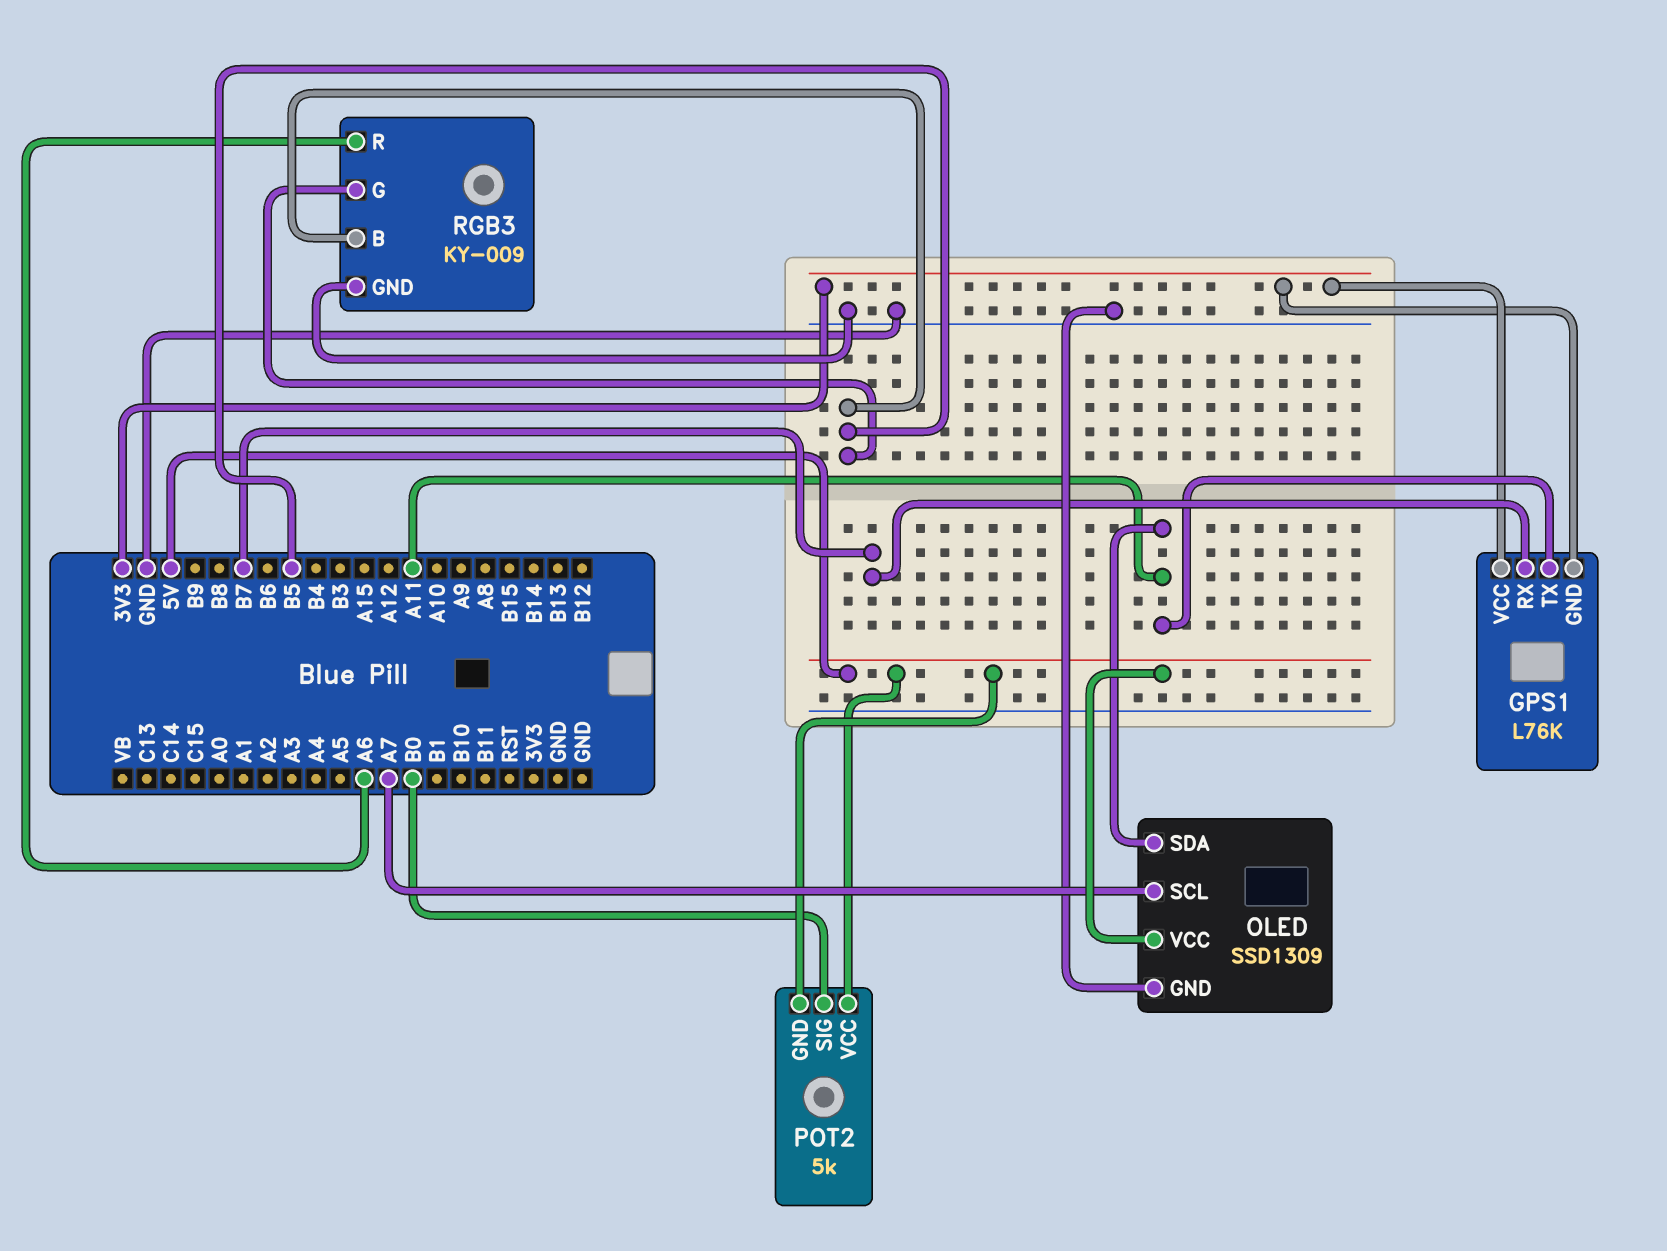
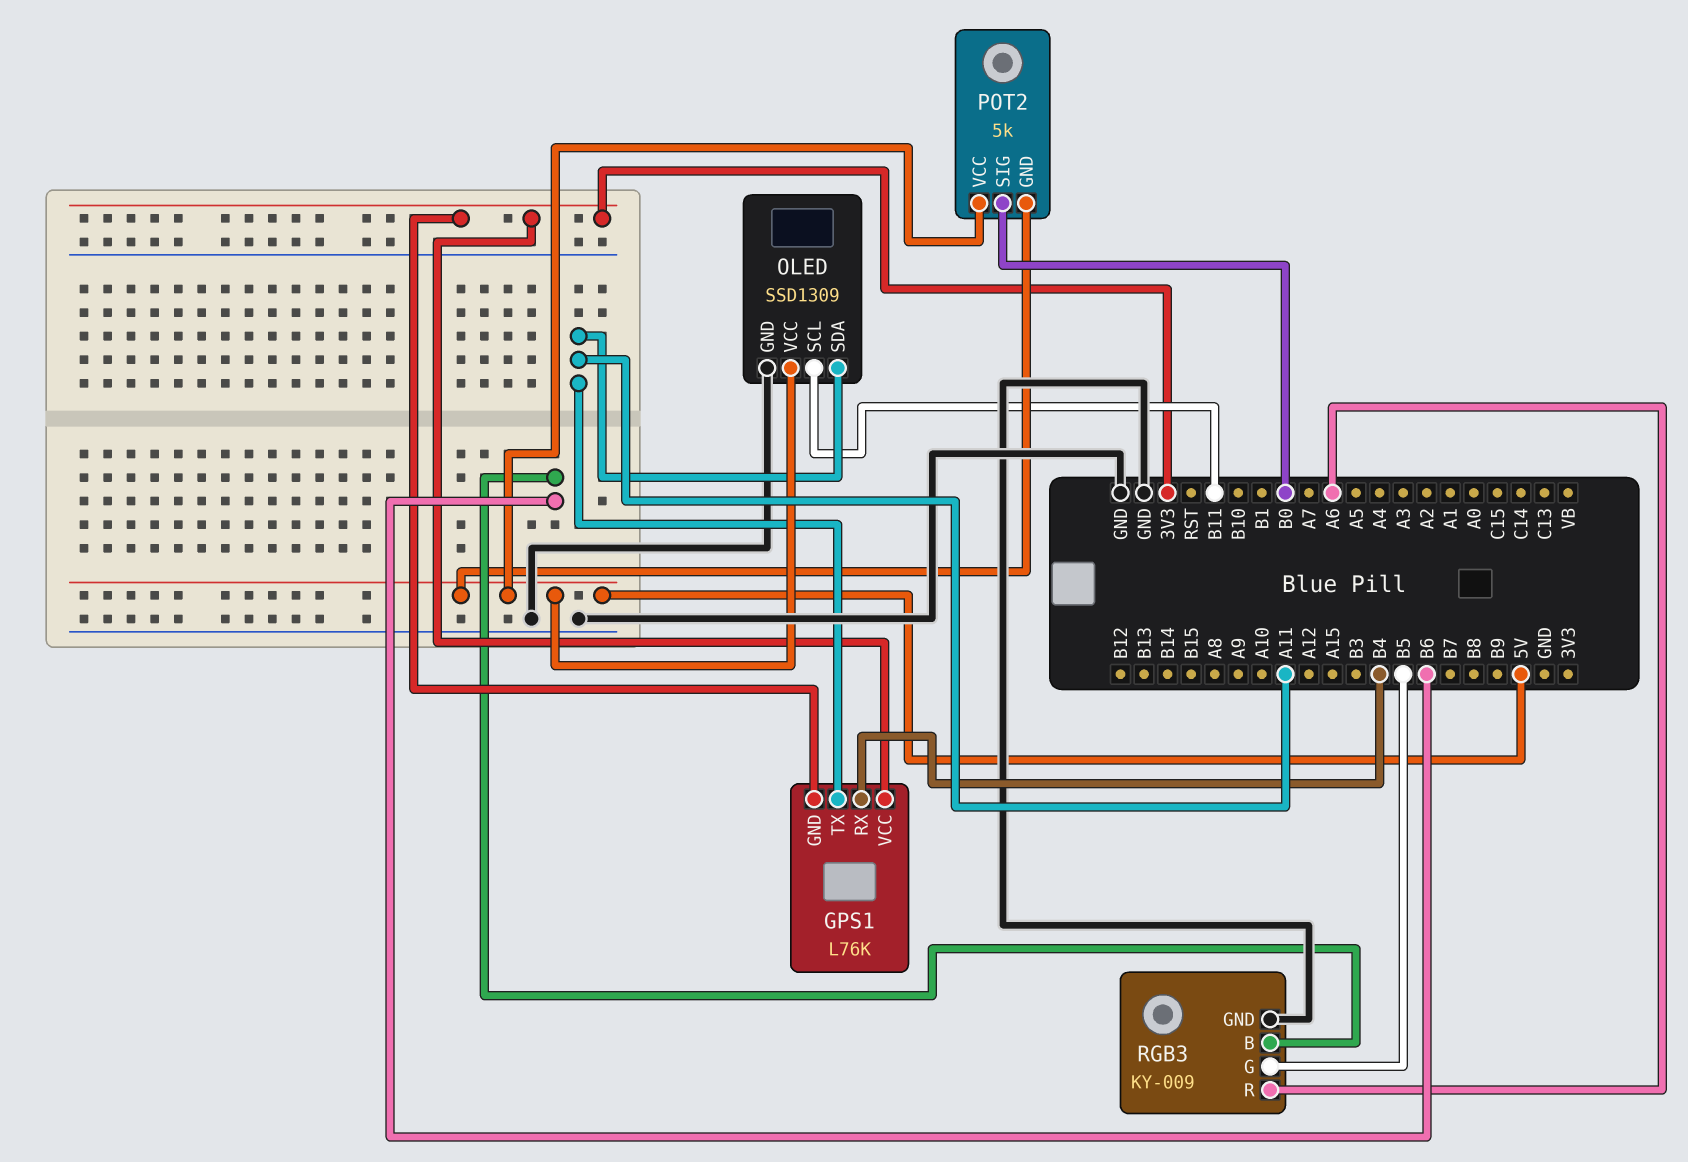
GPS1 pin RX: B7 -> B4
OLED pin SCL: A7 -> B11
RGB3 pin B: B5 -> B6

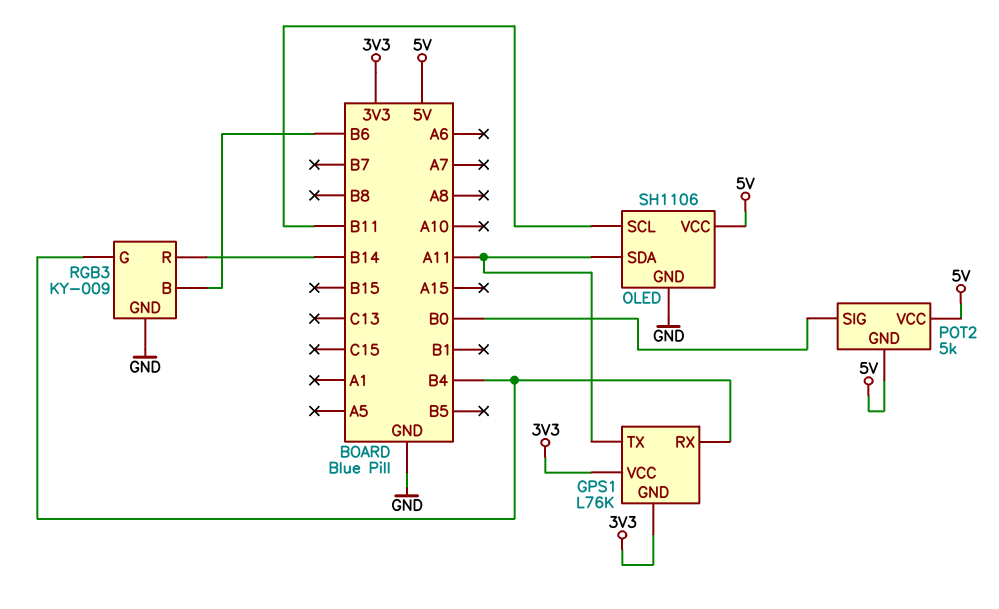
OLED: SSD1309 -> SH1106
RGB3 pin G: B5 -> B4
RGB3 pin R: A6 -> B14

